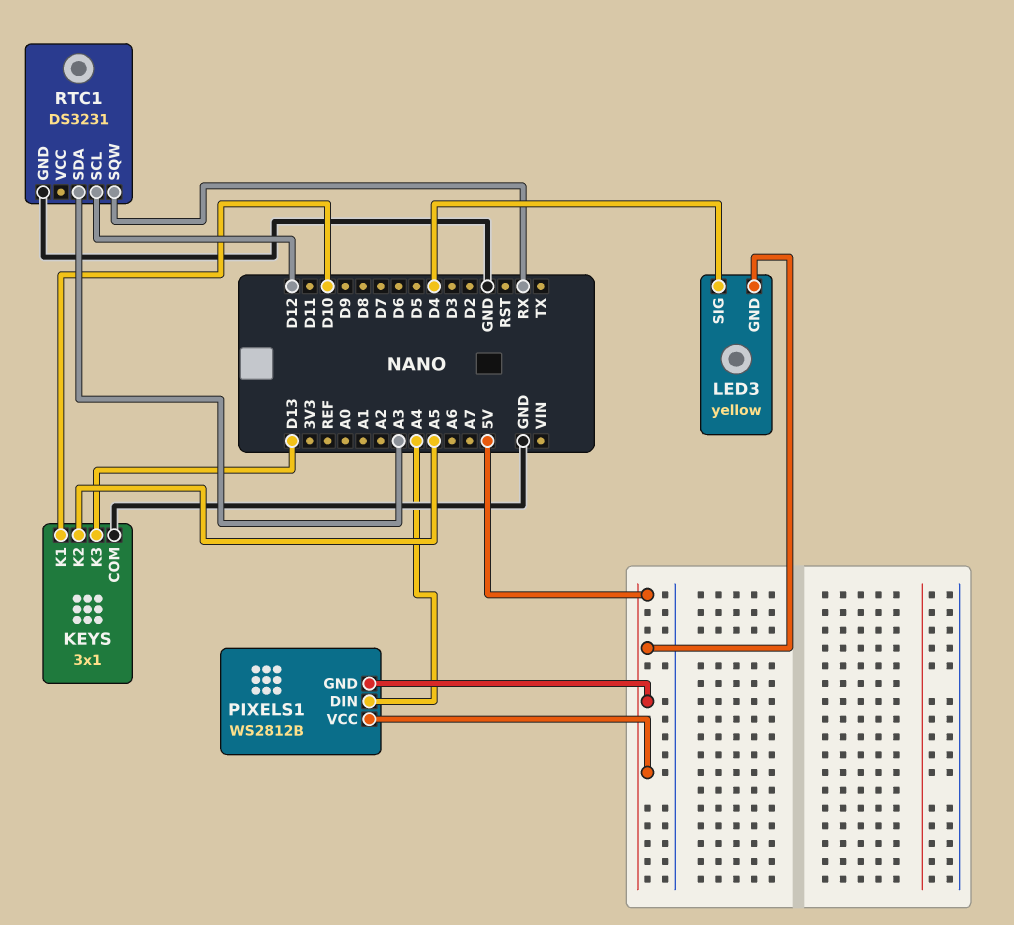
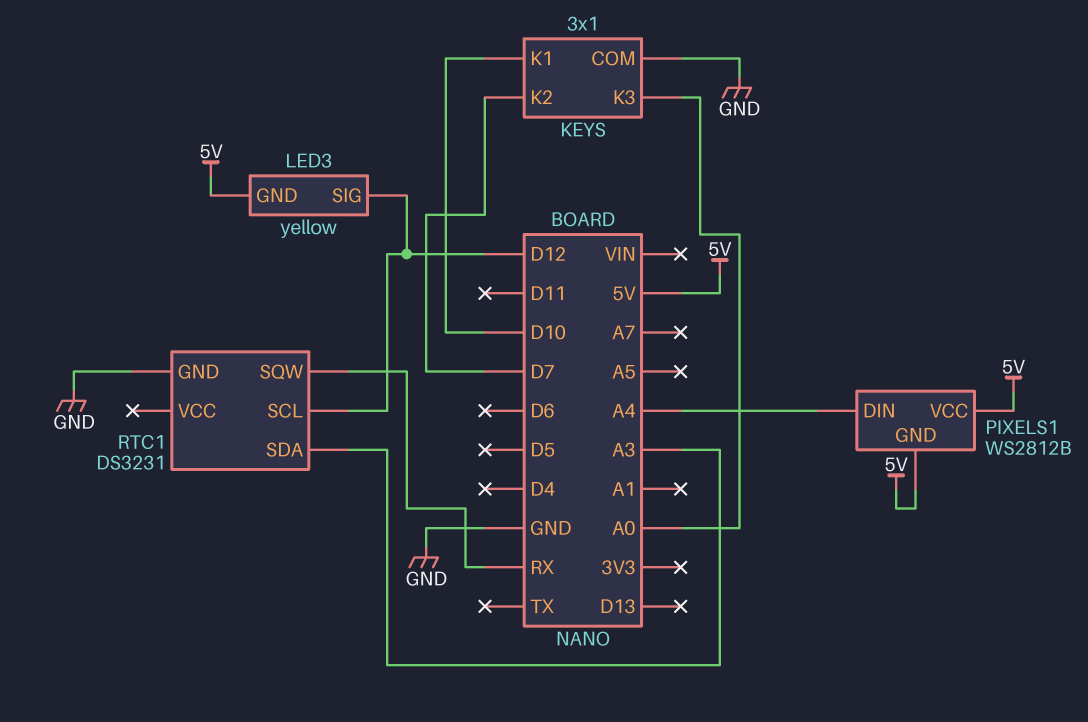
KEYS pin K2: A5 -> D7
KEYS pin K3: D13 -> A0
LED3 pin SIG: D4 -> D12

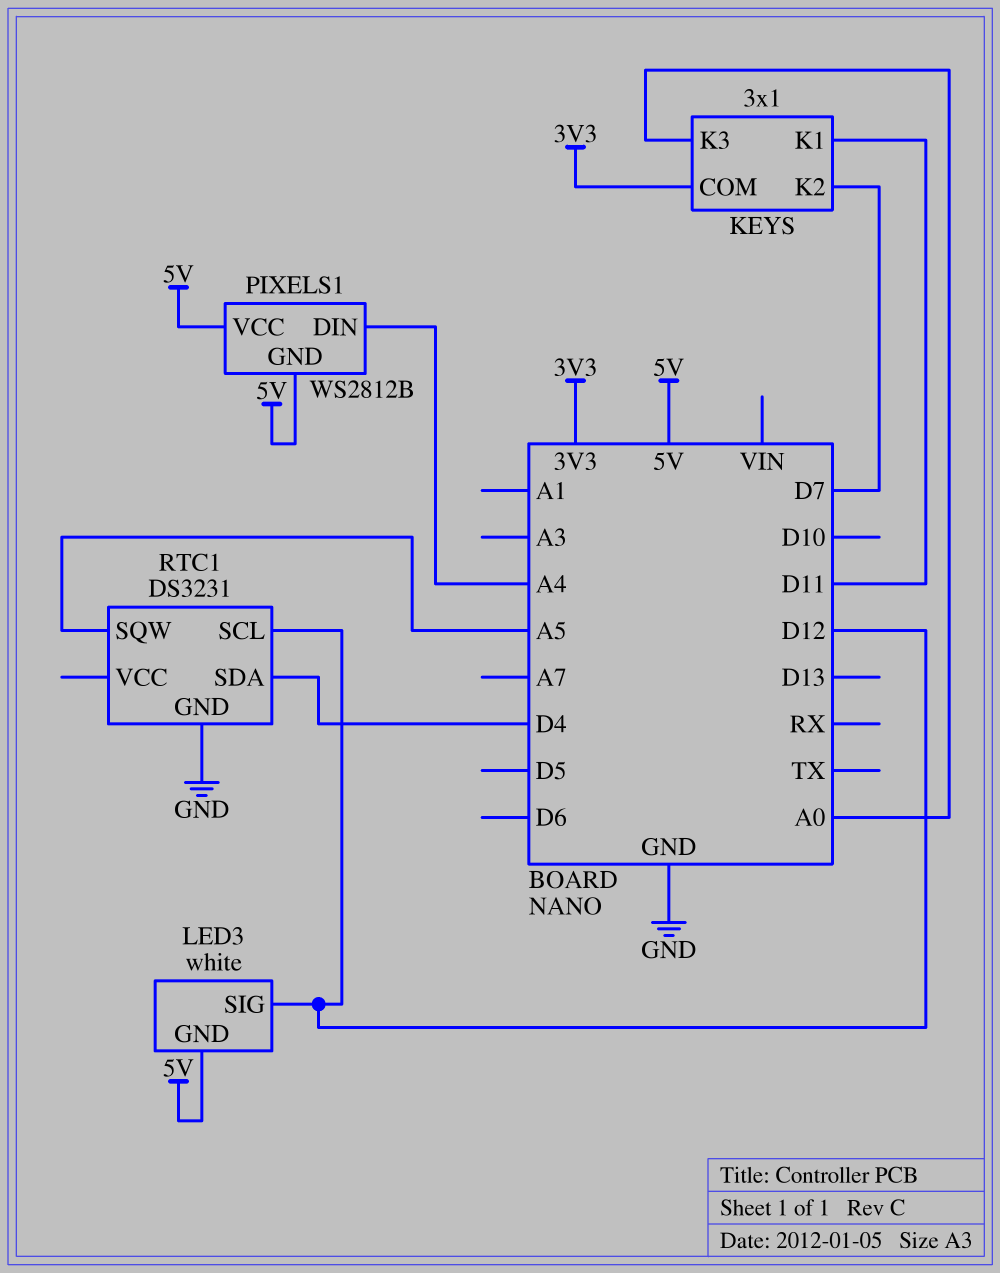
KEYS pin COM: GND -> 3V3
KEYS pin K1: D10 -> D11
LED3: yellow -> white
RTC1 pin SDA: A3 -> D4
RTC1 pin SQW: RX -> A5

